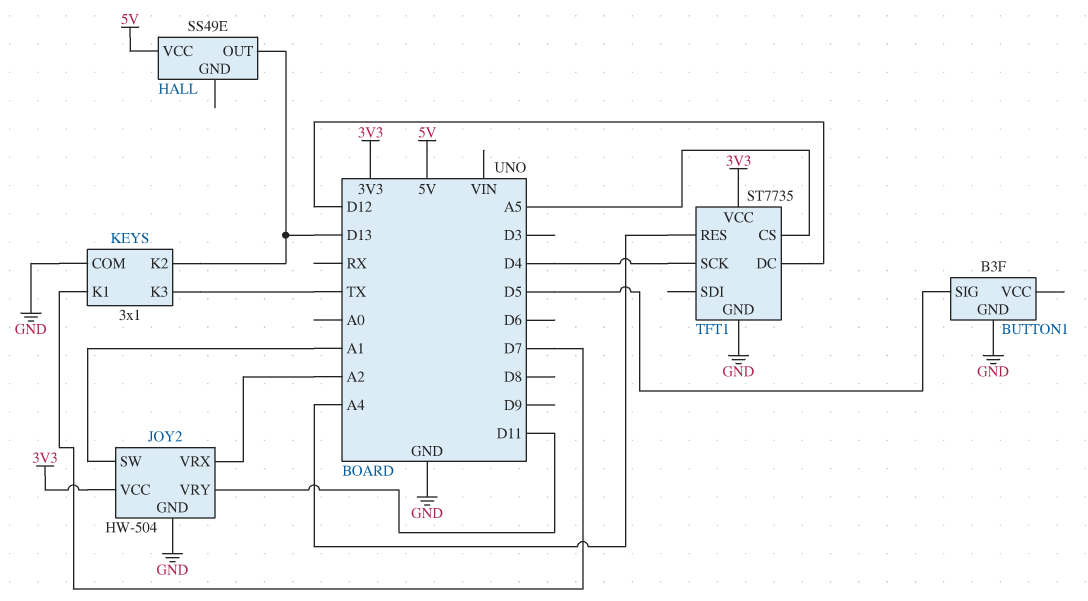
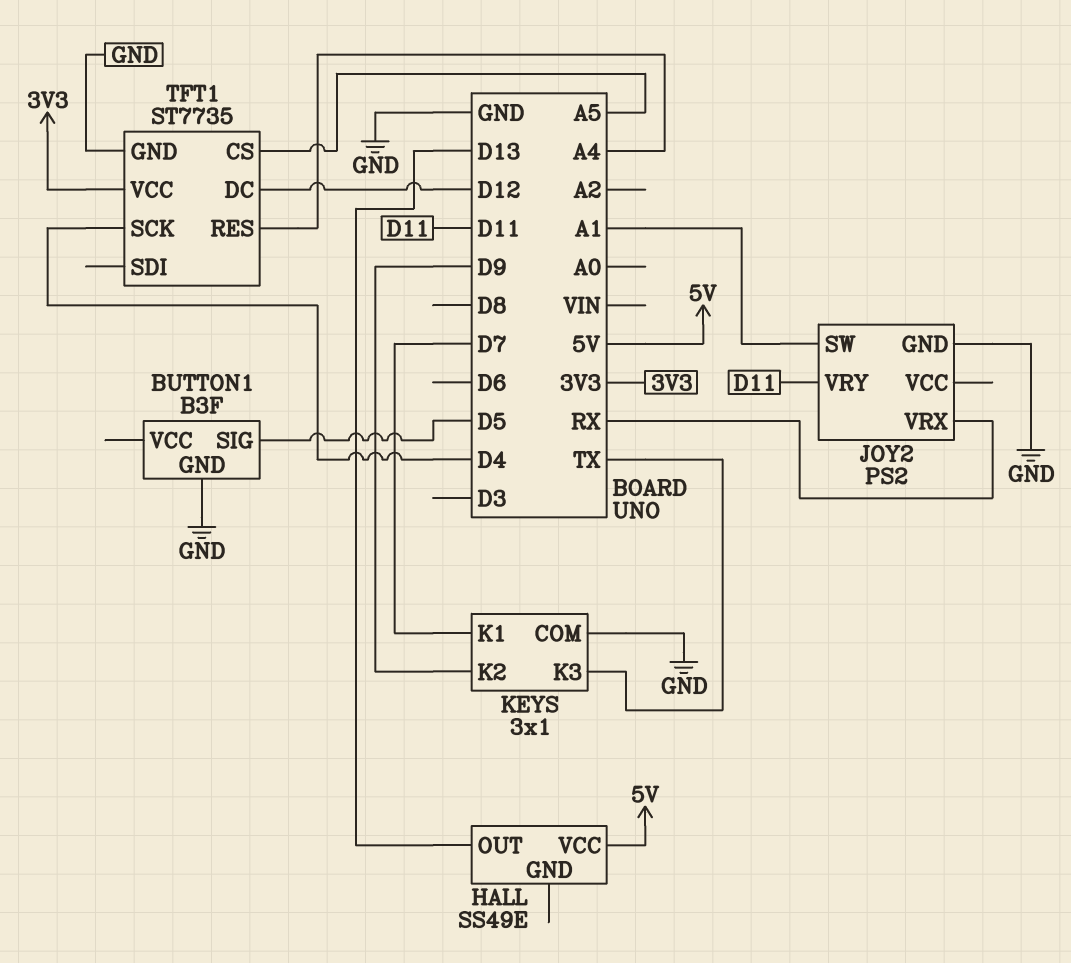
JOY2: HW-504 -> PS2
JOY2 pin VCC: 3V3 -> none
JOY2 pin VRX: A2 -> RX
KEYS pin K2: D13 -> D9

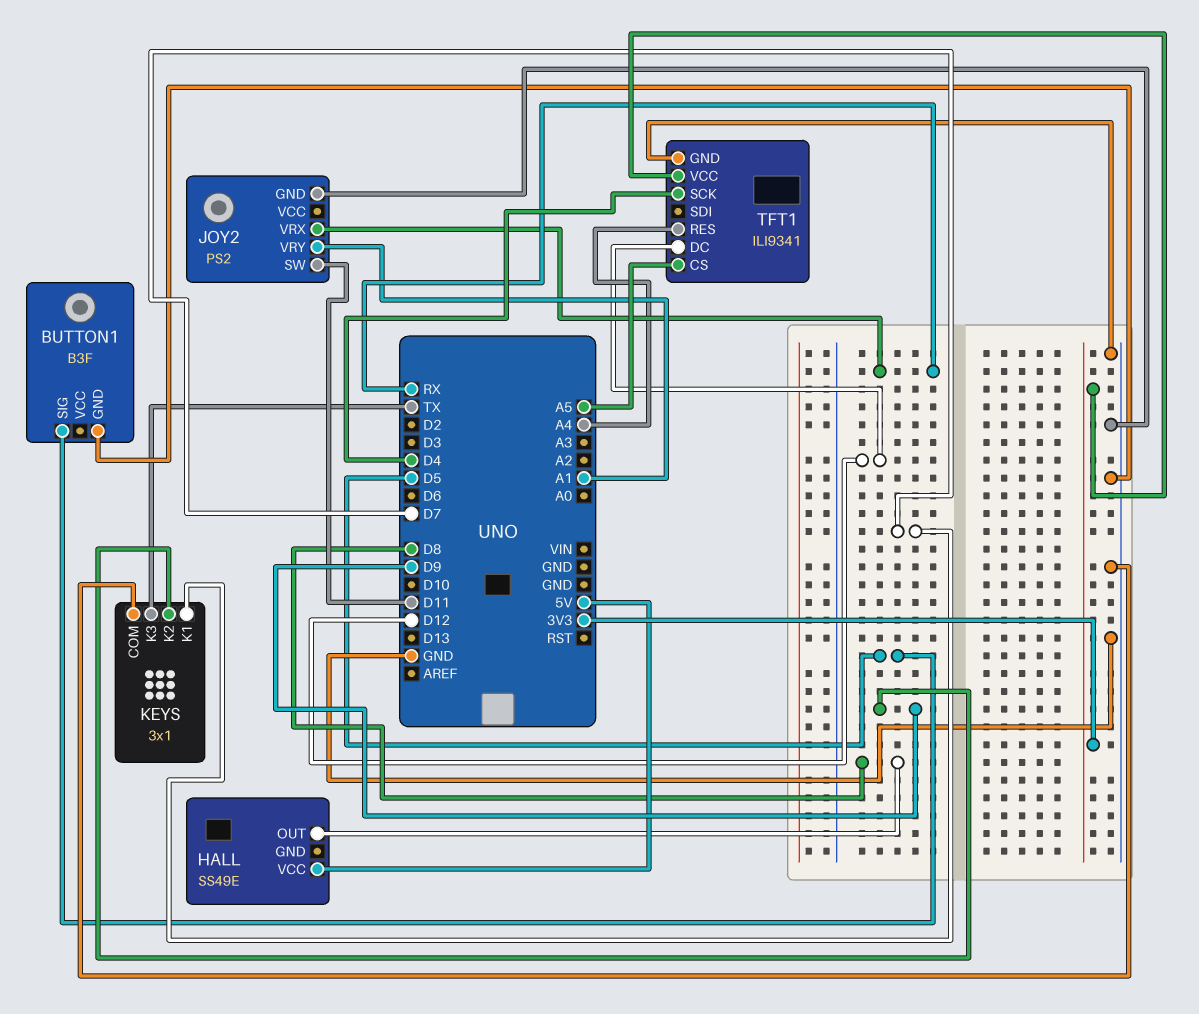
HALL pin OUT: D13 -> D8
JOY2 pin SW: A1 -> D11
JOY2 pin VRY: D11 -> A1
TFT1: ST7735 -> ILI9341

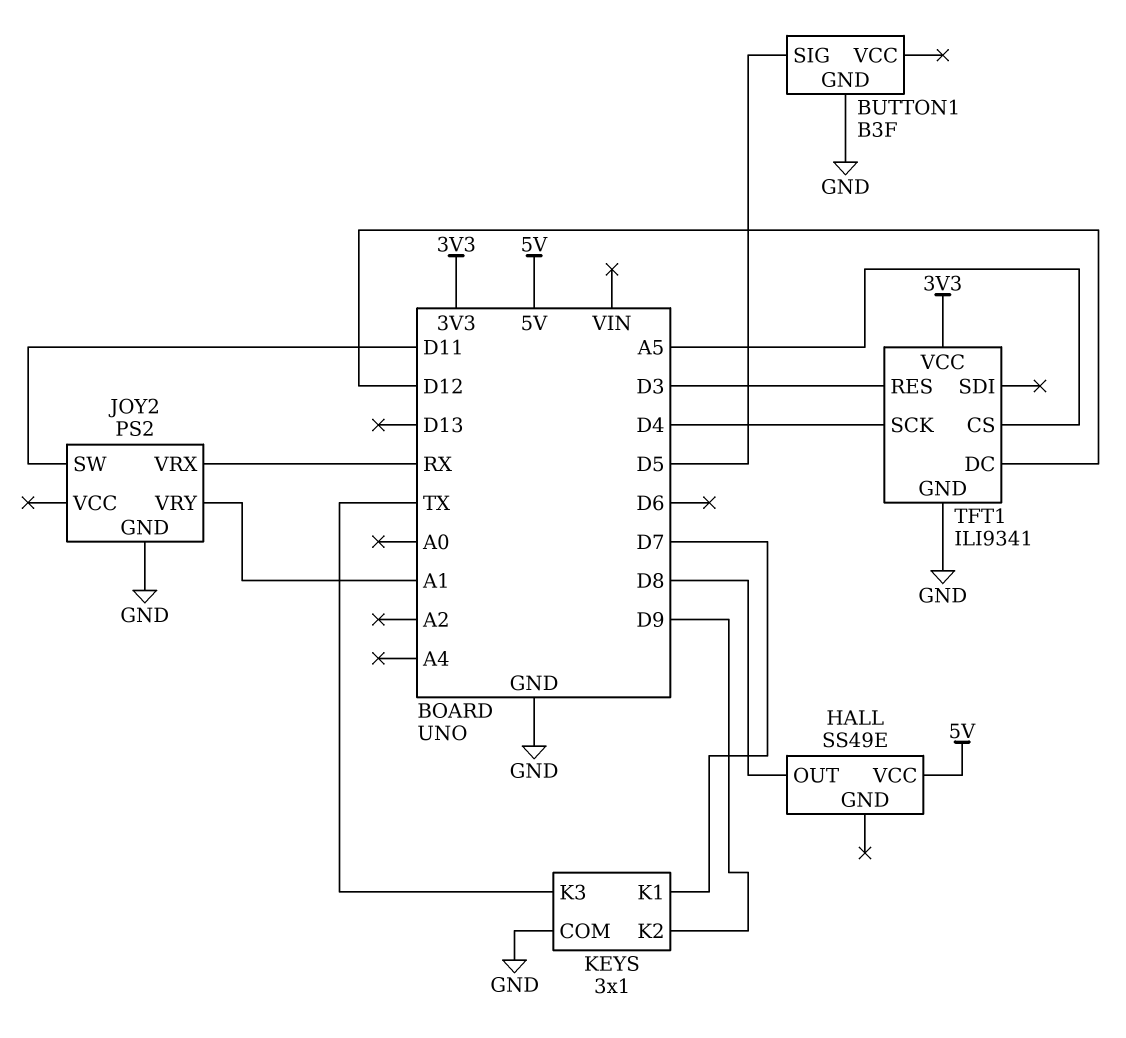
TFT1 pin RES: A4 -> D3

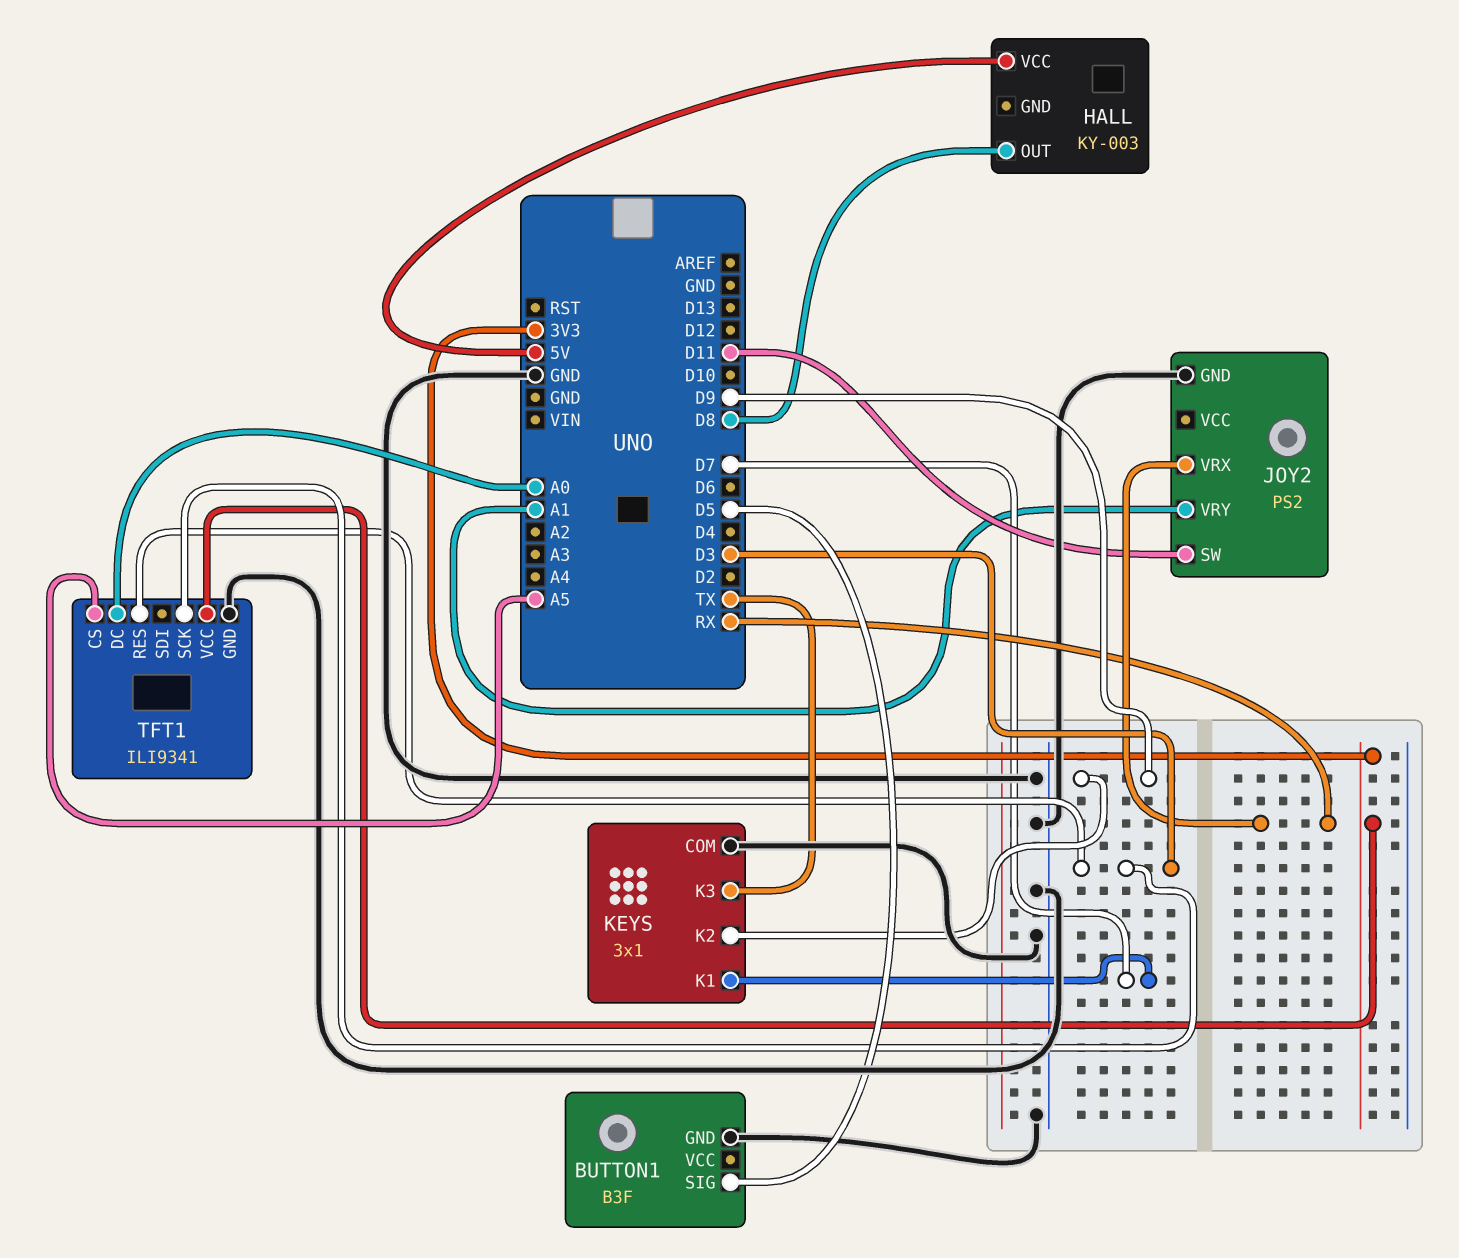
HALL: SS49E -> KY-003
TFT1 pin DC: D12 -> A0
TFT1 pin SCK: D4 -> D3

